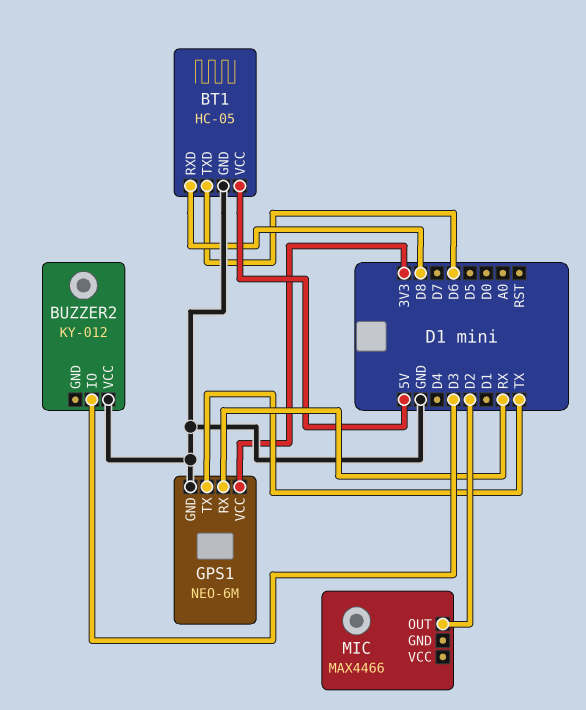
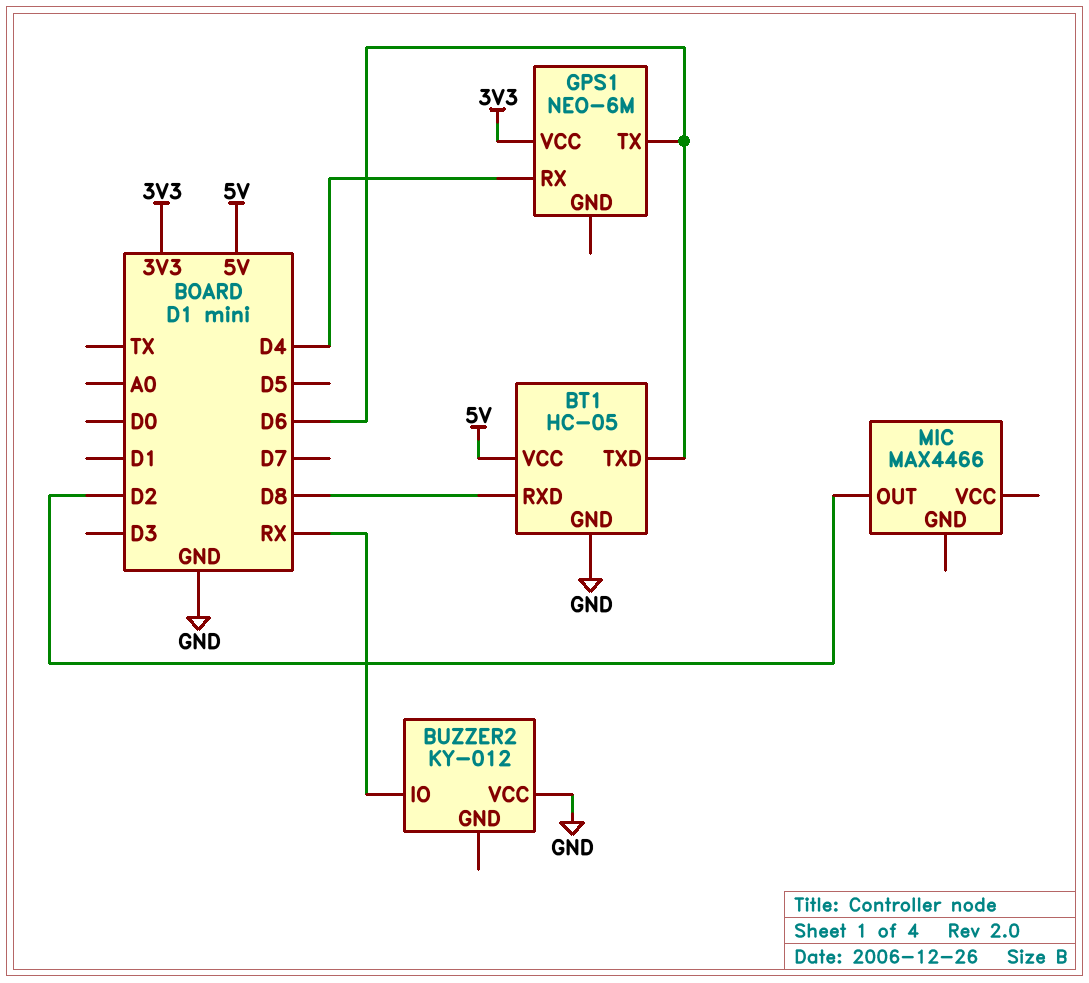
BUZZER2 pin IO: D3 -> RX
GPS1 pin GND: GND -> none
GPS1 pin RX: RX -> D4
GPS1 pin TX: TX -> D6

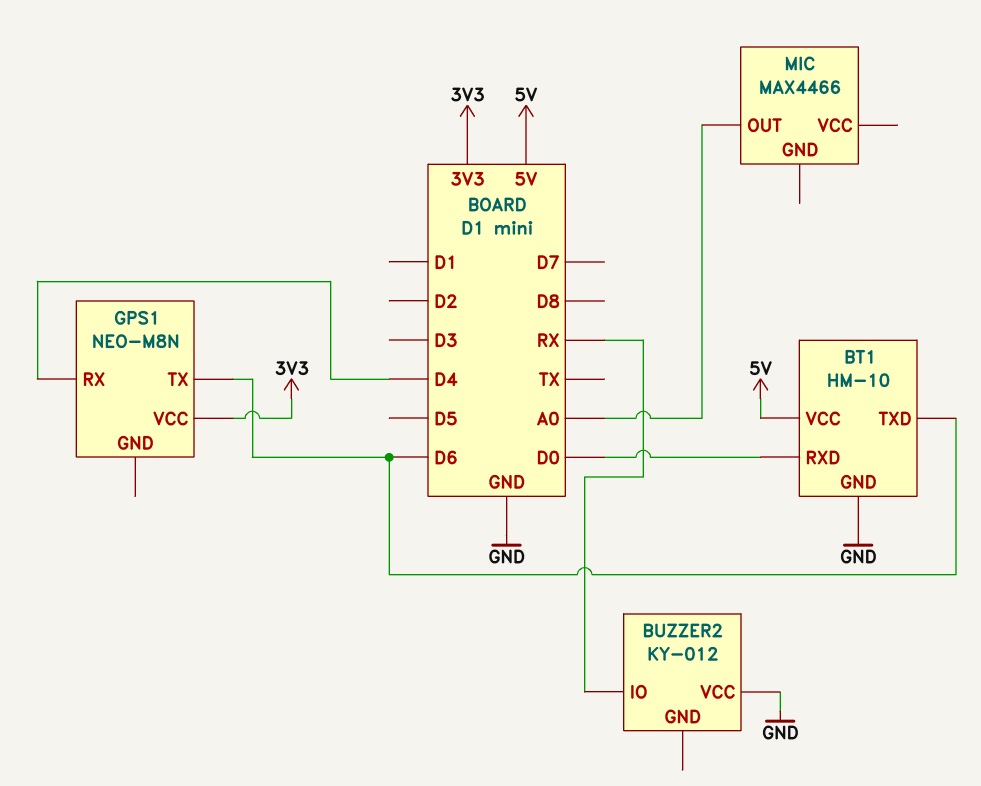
BT1: HC-05 -> HM-10
BT1 pin RXD: D8 -> D0
GPS1: NEO-6M -> NEO-M8N
MIC pin OUT: D2 -> A0

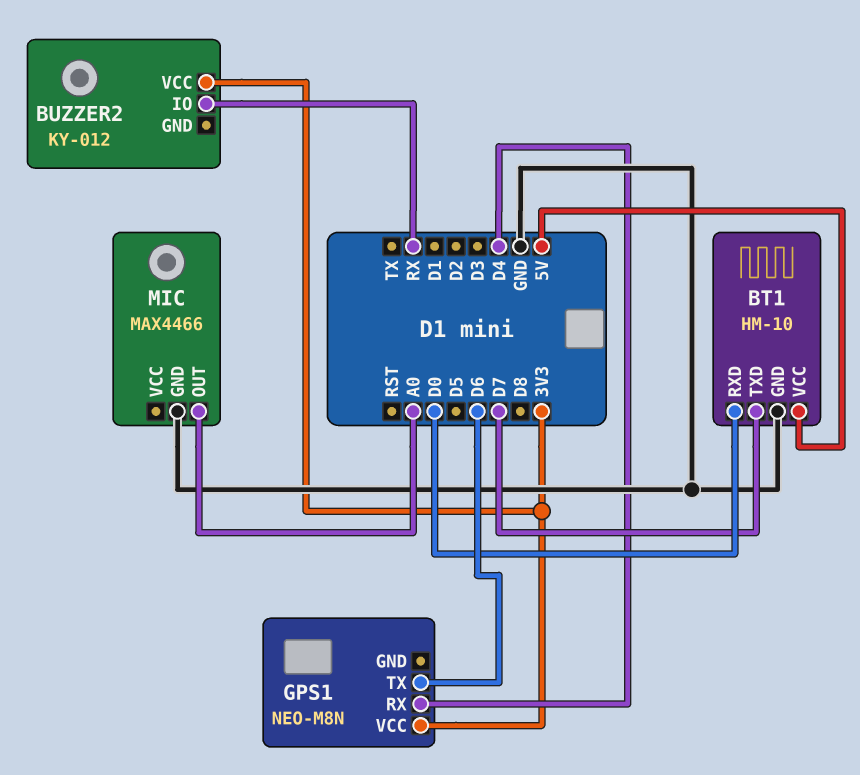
BT1 pin TXD: D6 -> D7
BUZZER2 pin VCC: GND -> 3V3
MIC pin GND: none -> GND

